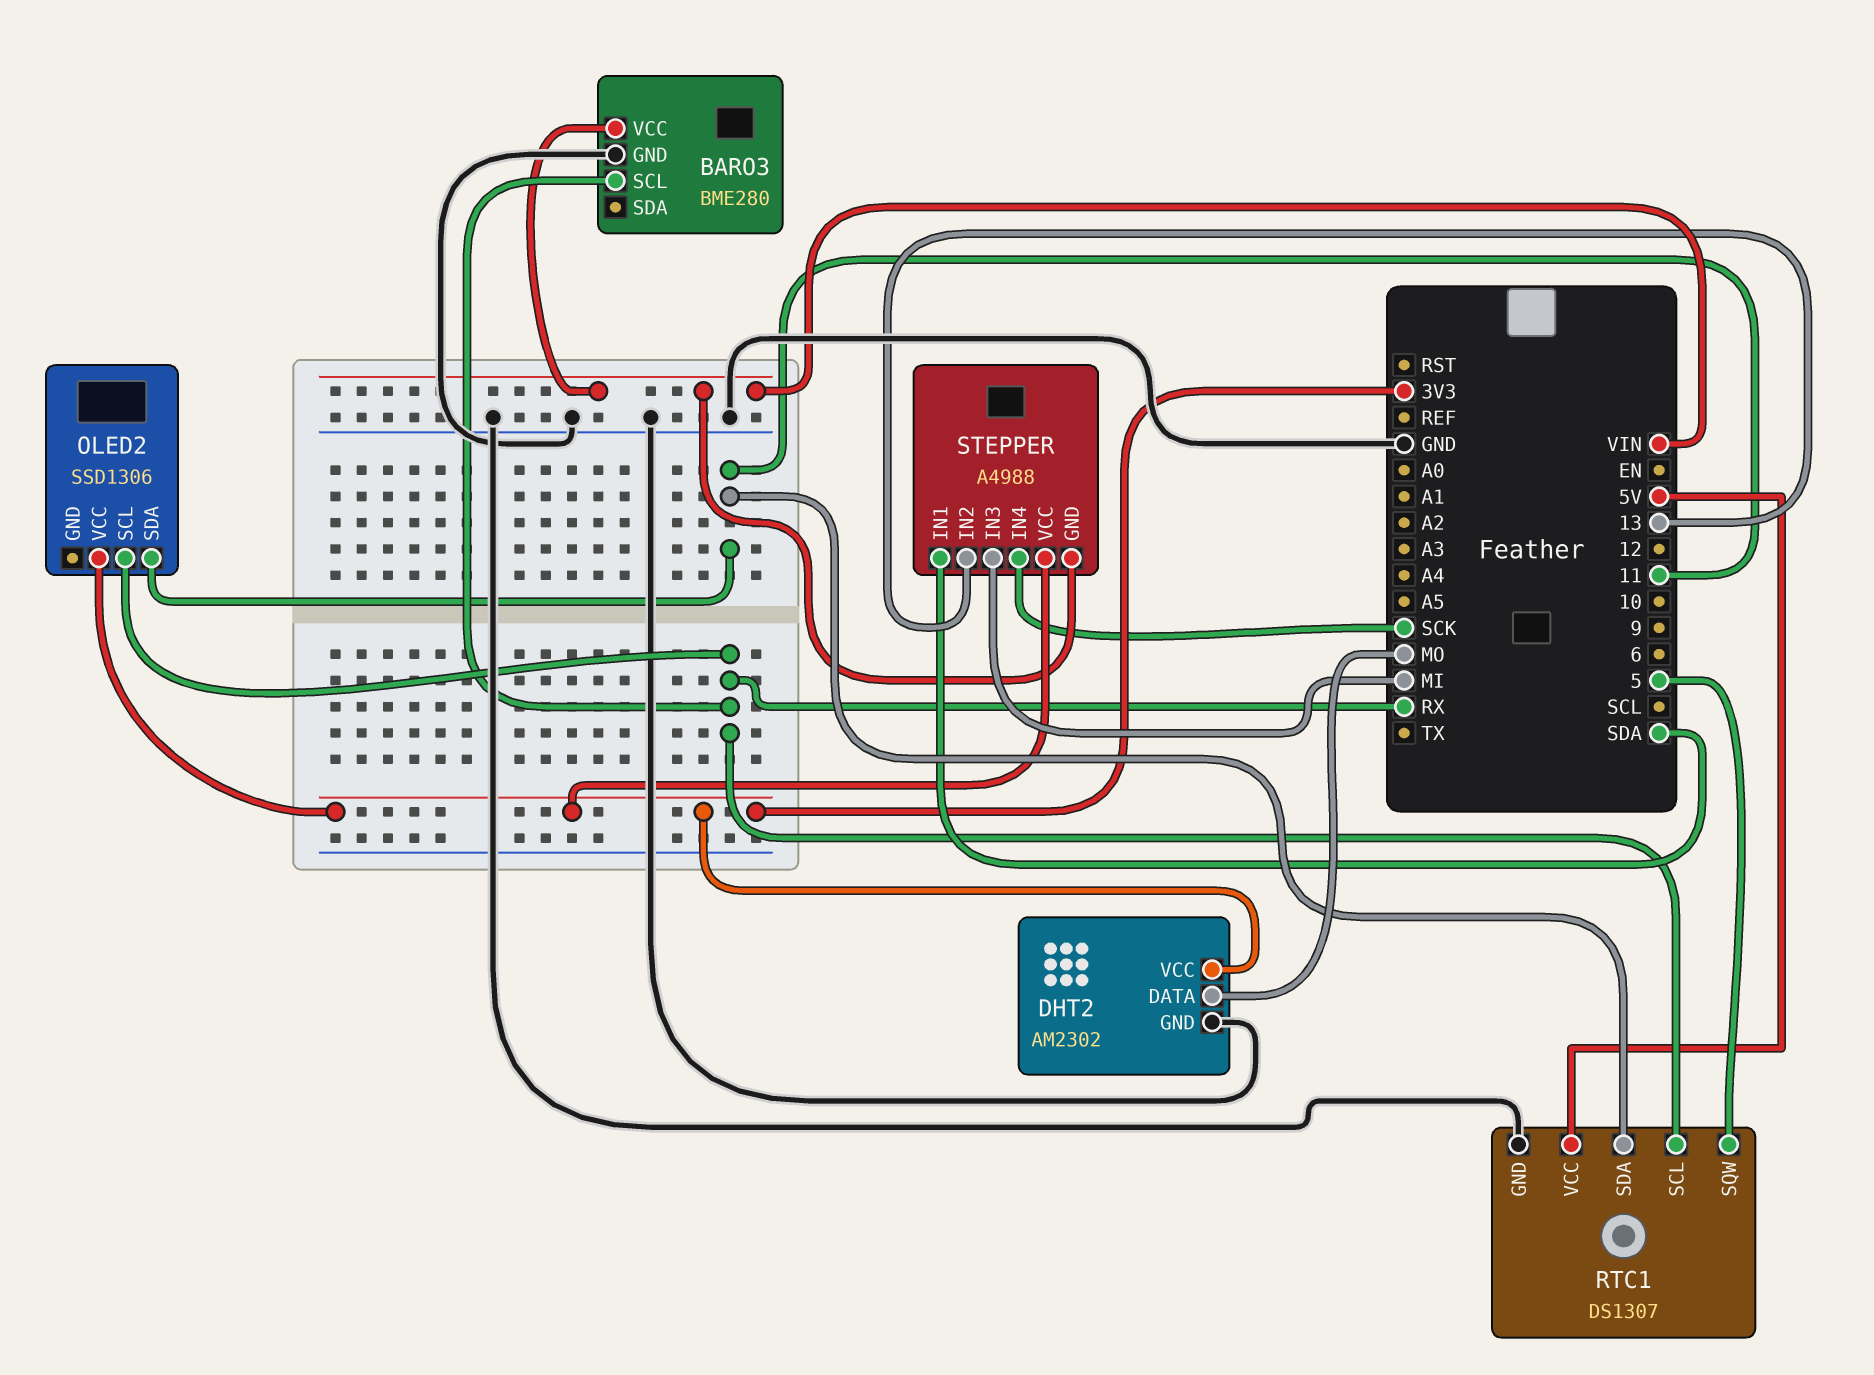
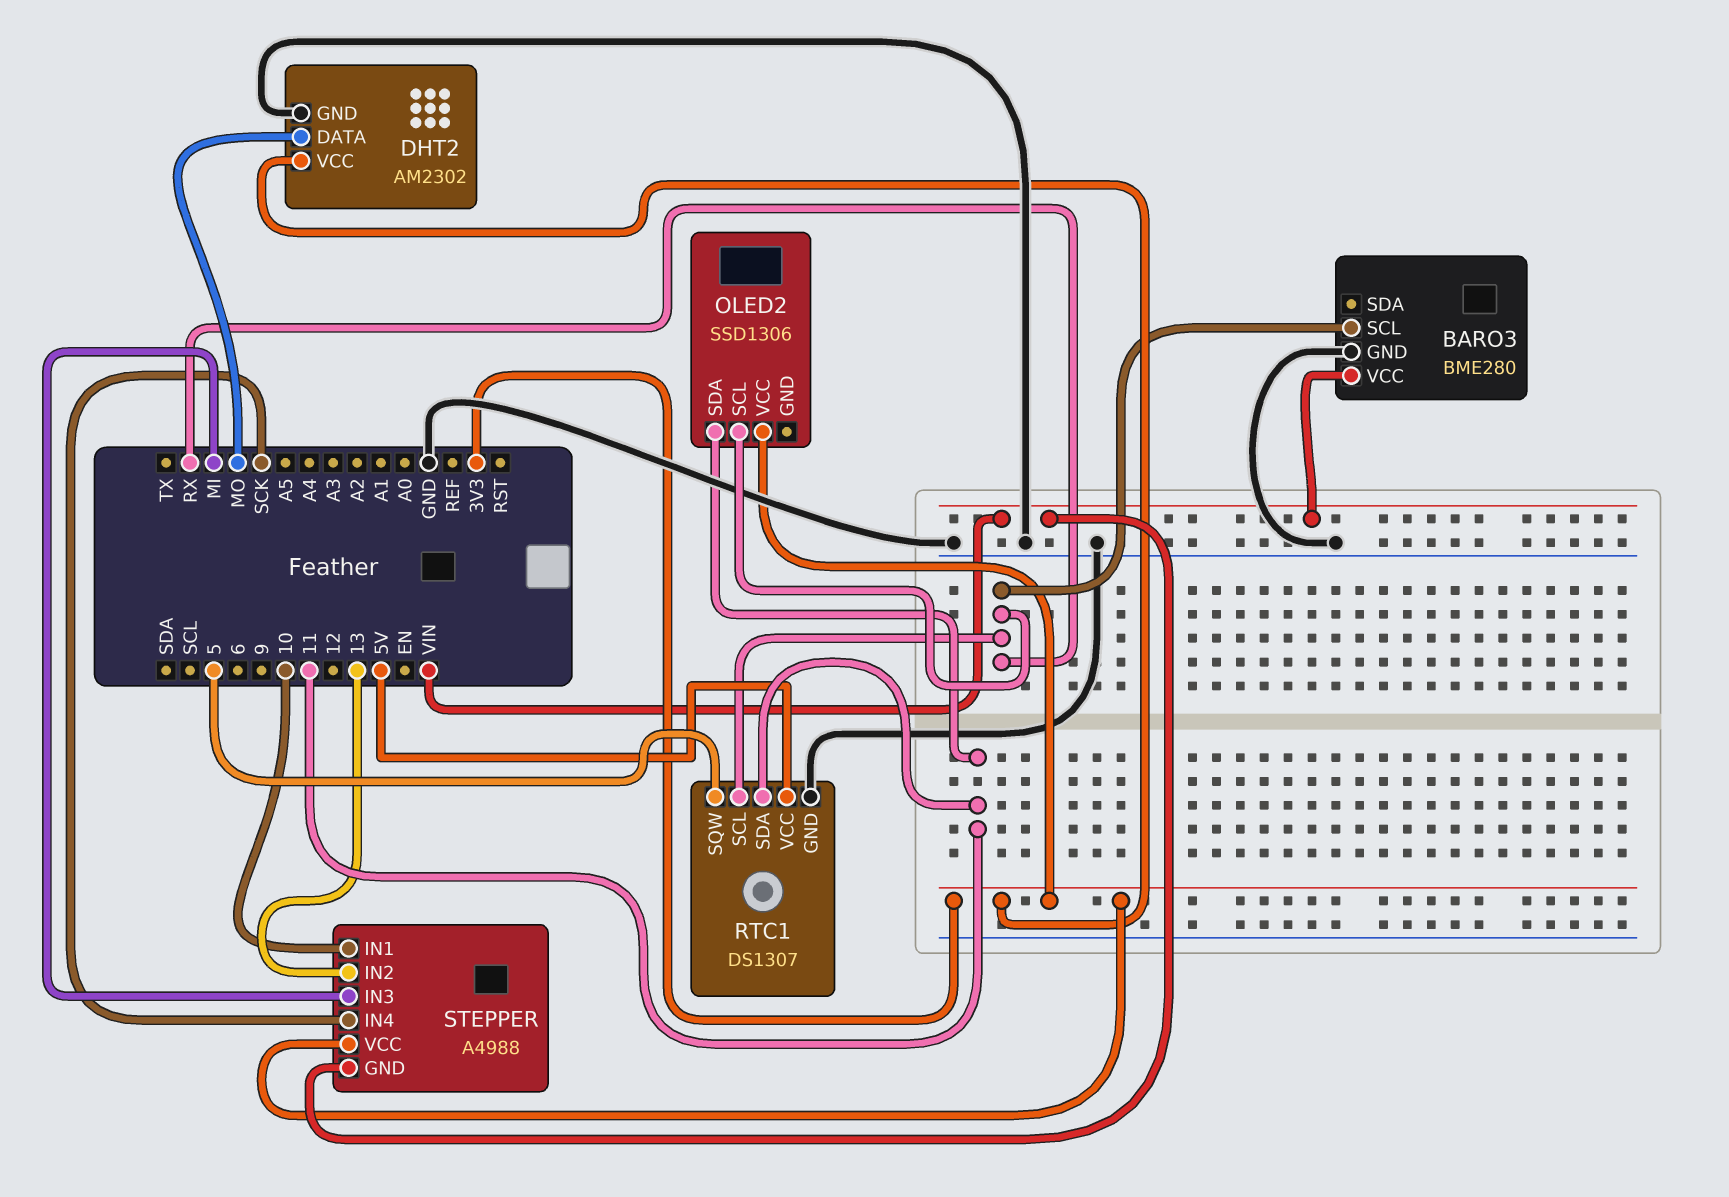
STEPPER pin IN1: SDA -> 10

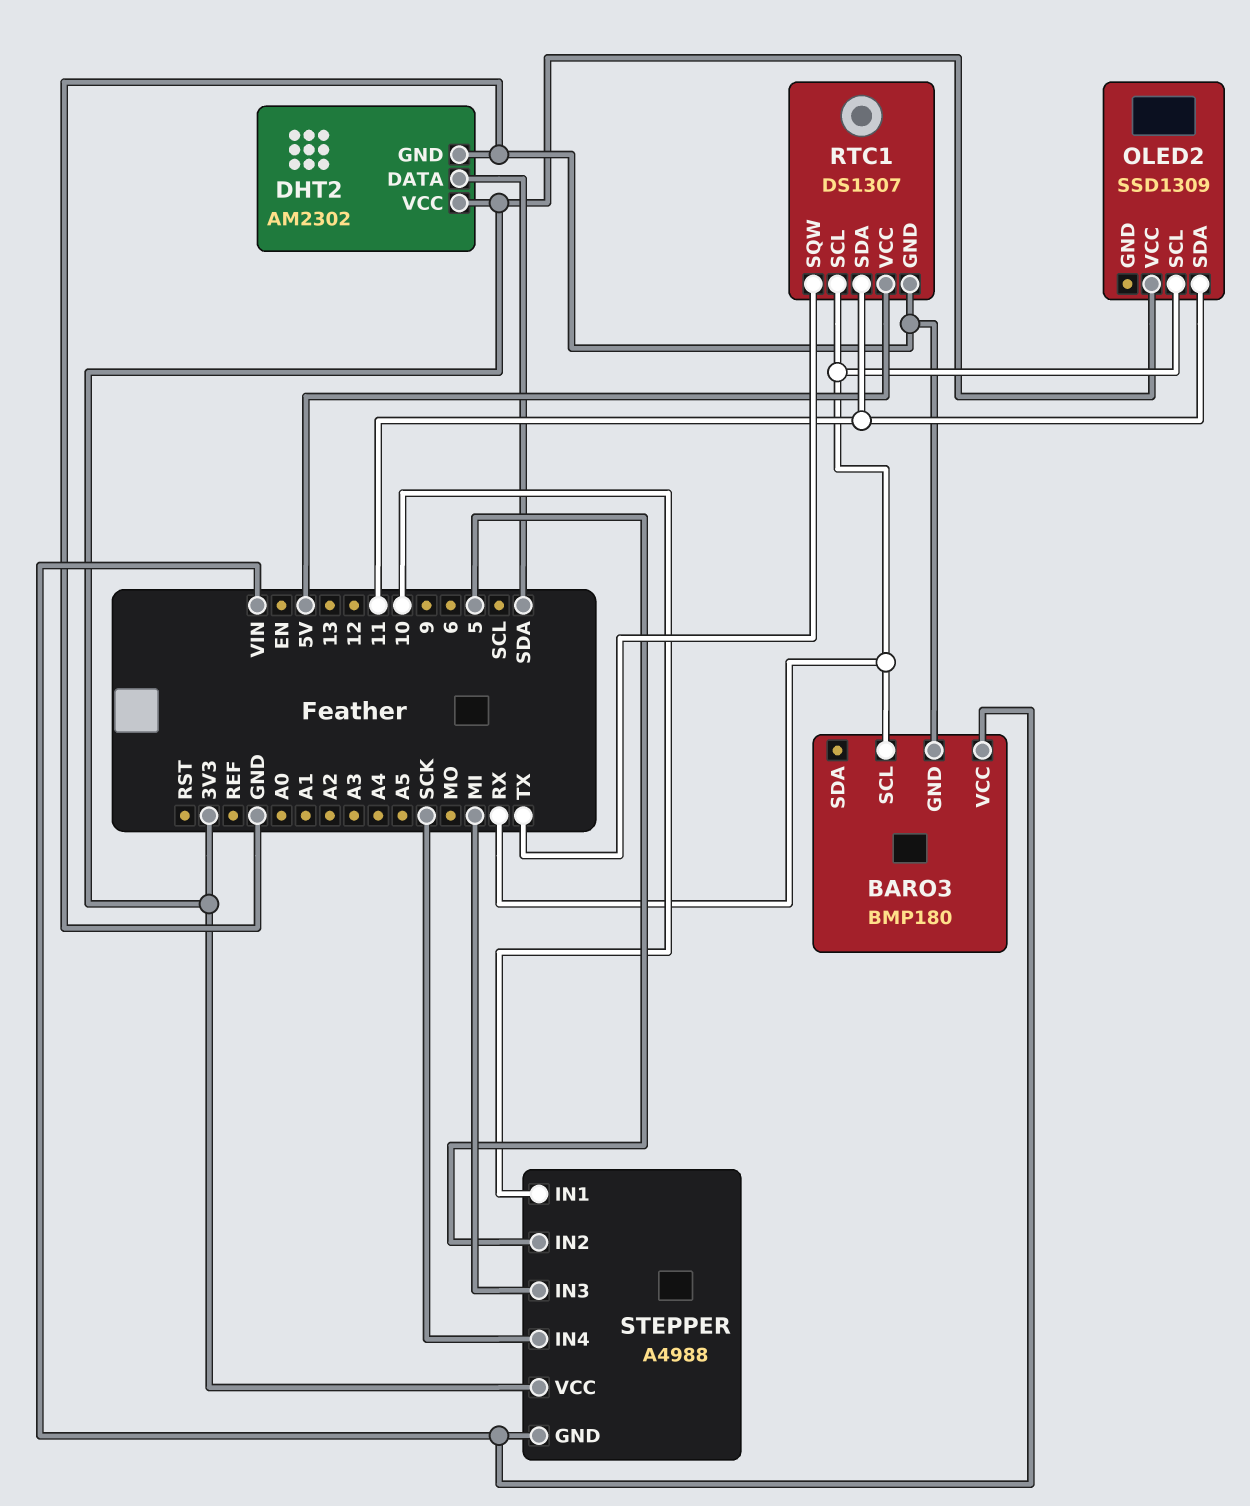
BARO3: BME280 -> BMP180
DHT2 pin DATA: MO -> SDA
OLED2: SSD1306 -> SSD1309
RTC1 pin SQW: 5 -> TX
STEPPER pin IN2: 13 -> 5

